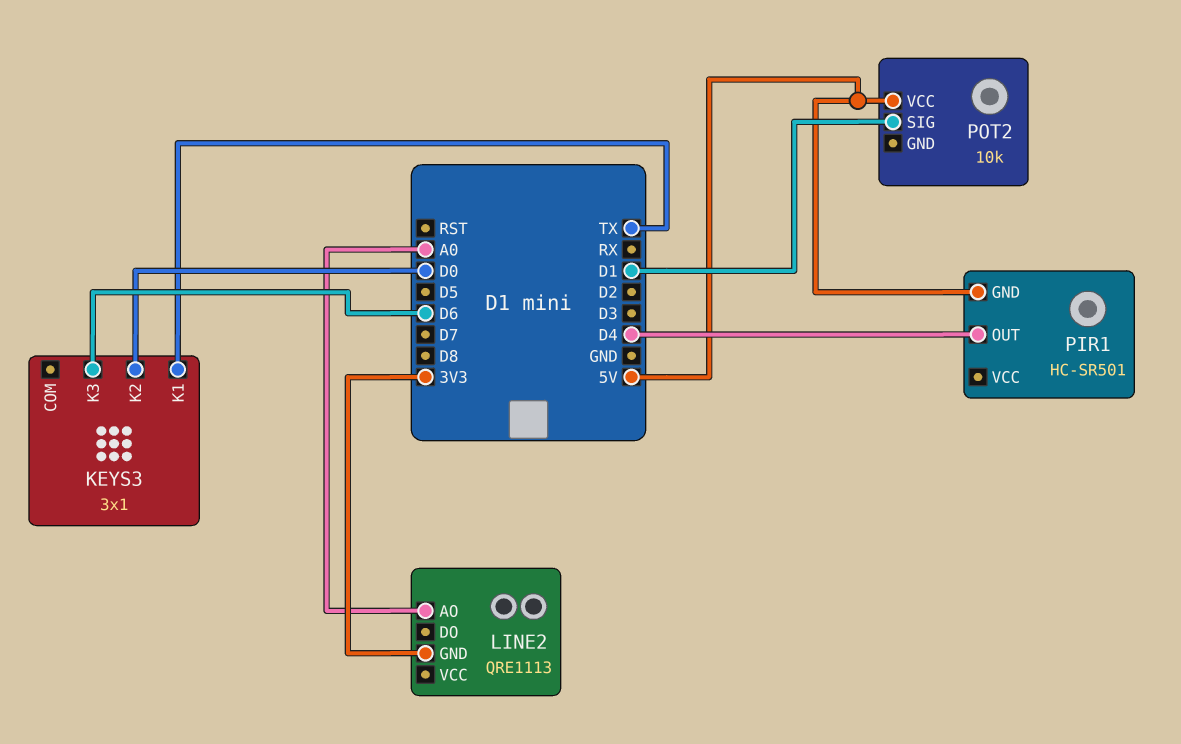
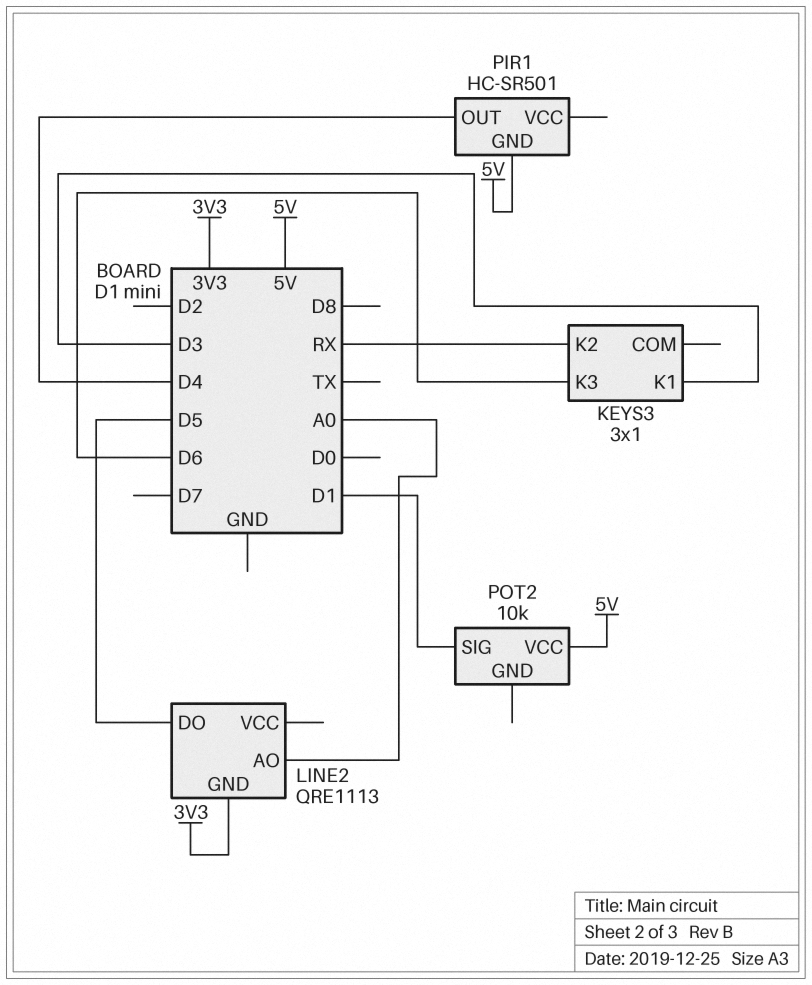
KEYS3 pin K1: TX -> D3
KEYS3 pin K2: D0 -> RX
LINE2 pin DO: none -> D5

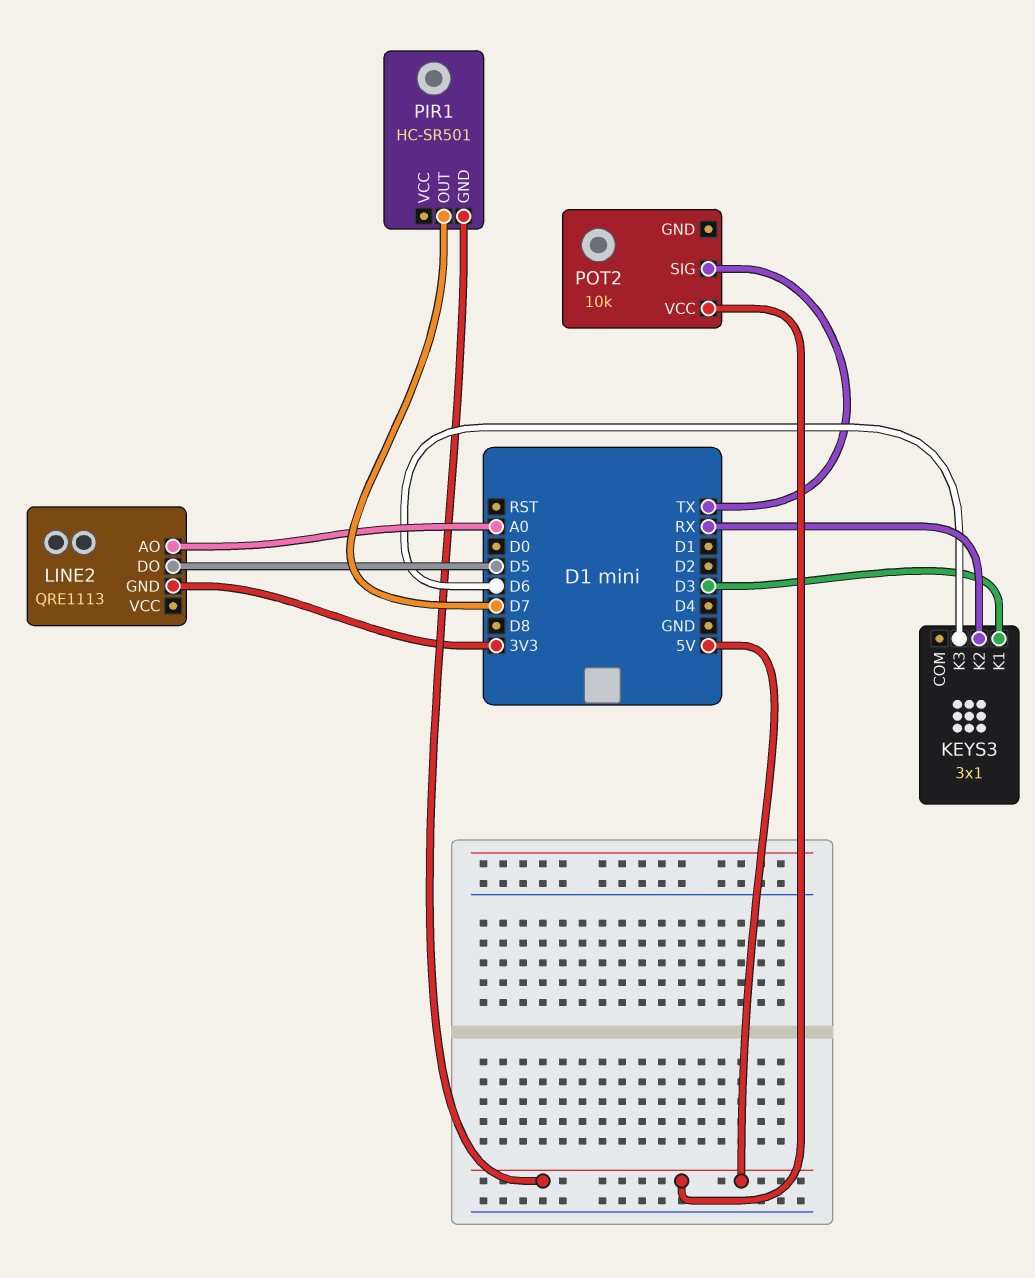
PIR1 pin OUT: D4 -> D7
POT2 pin SIG: D1 -> TX

